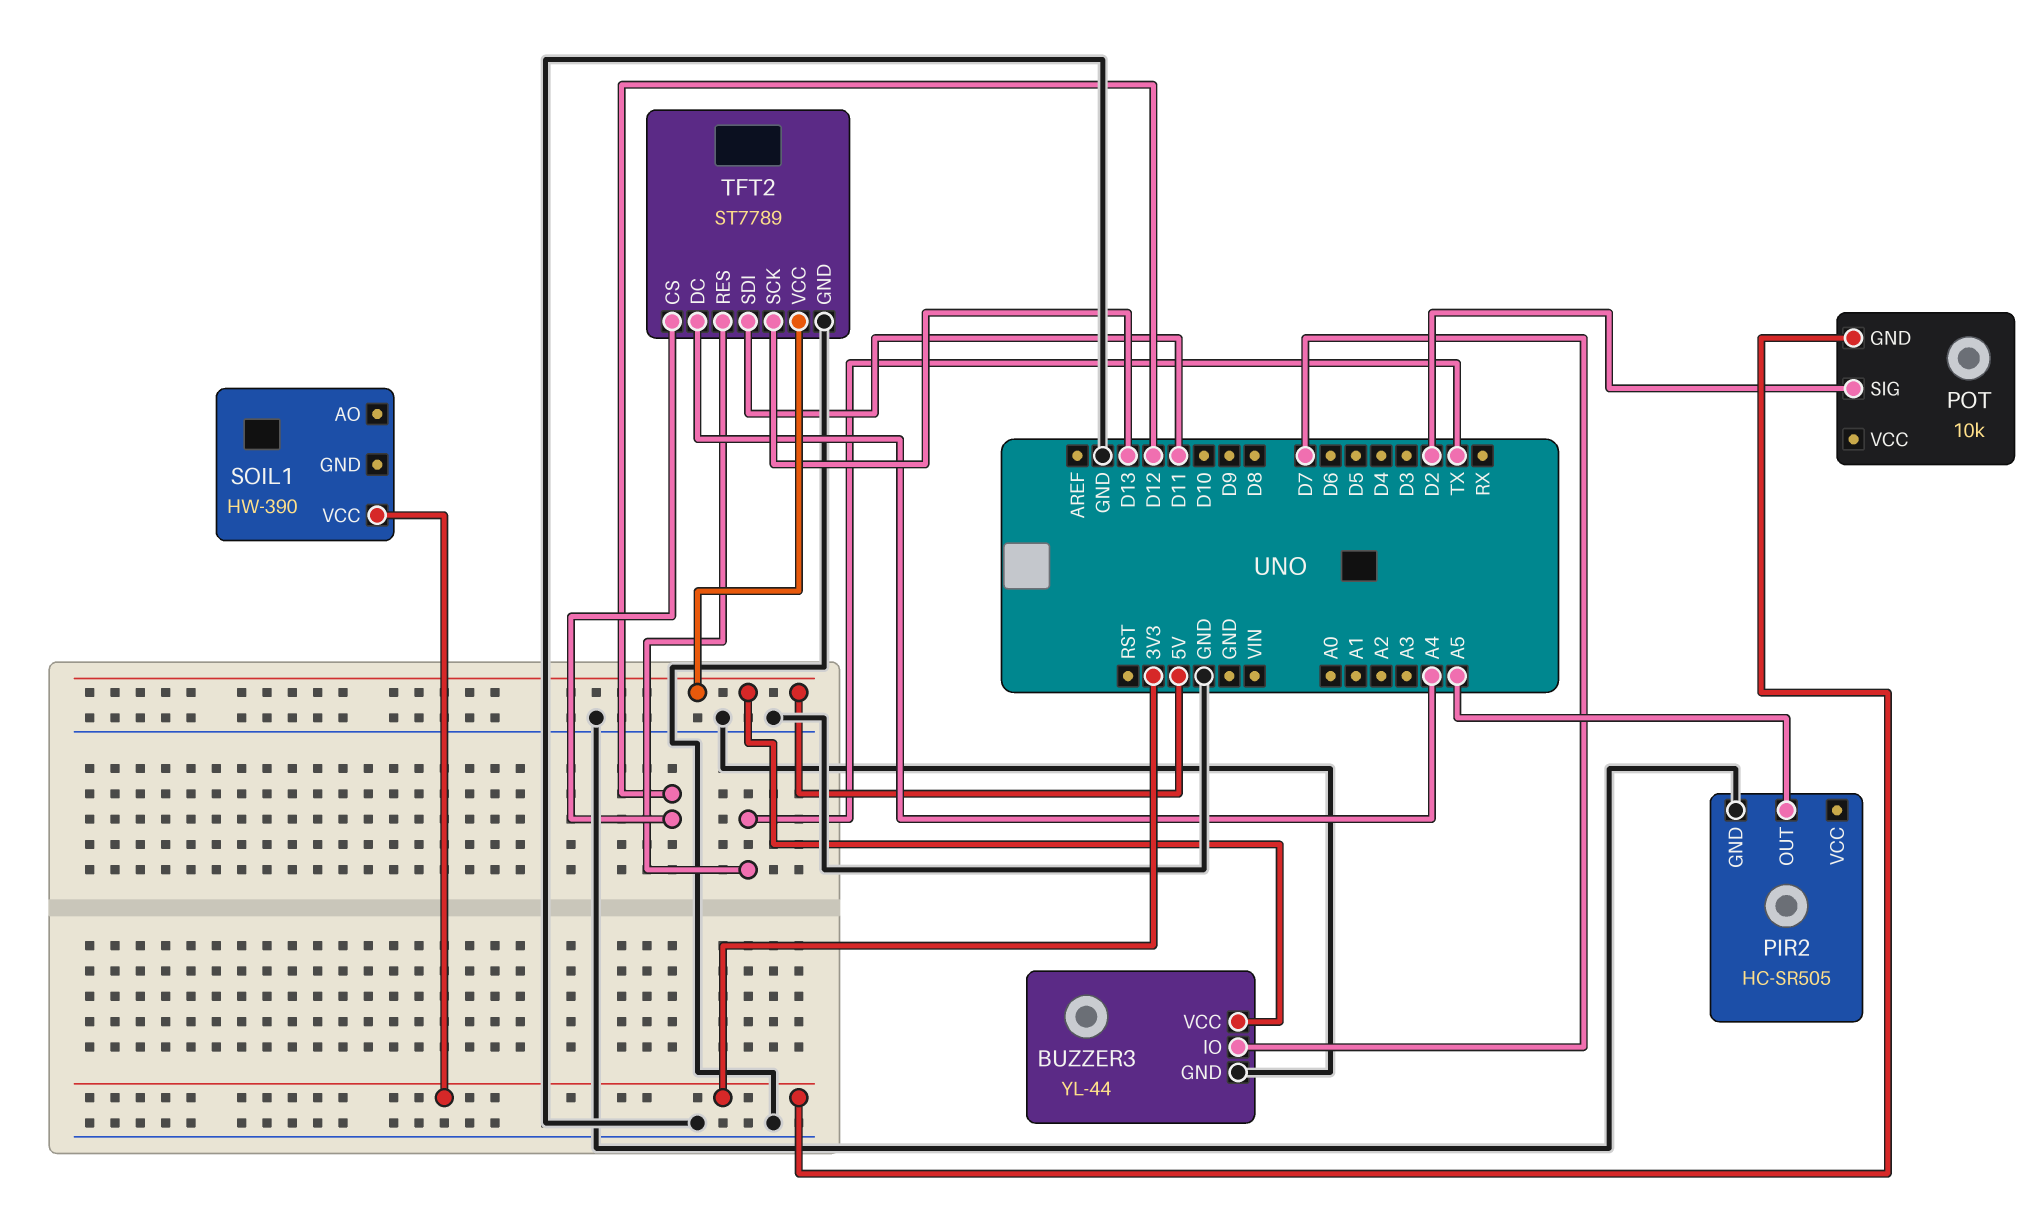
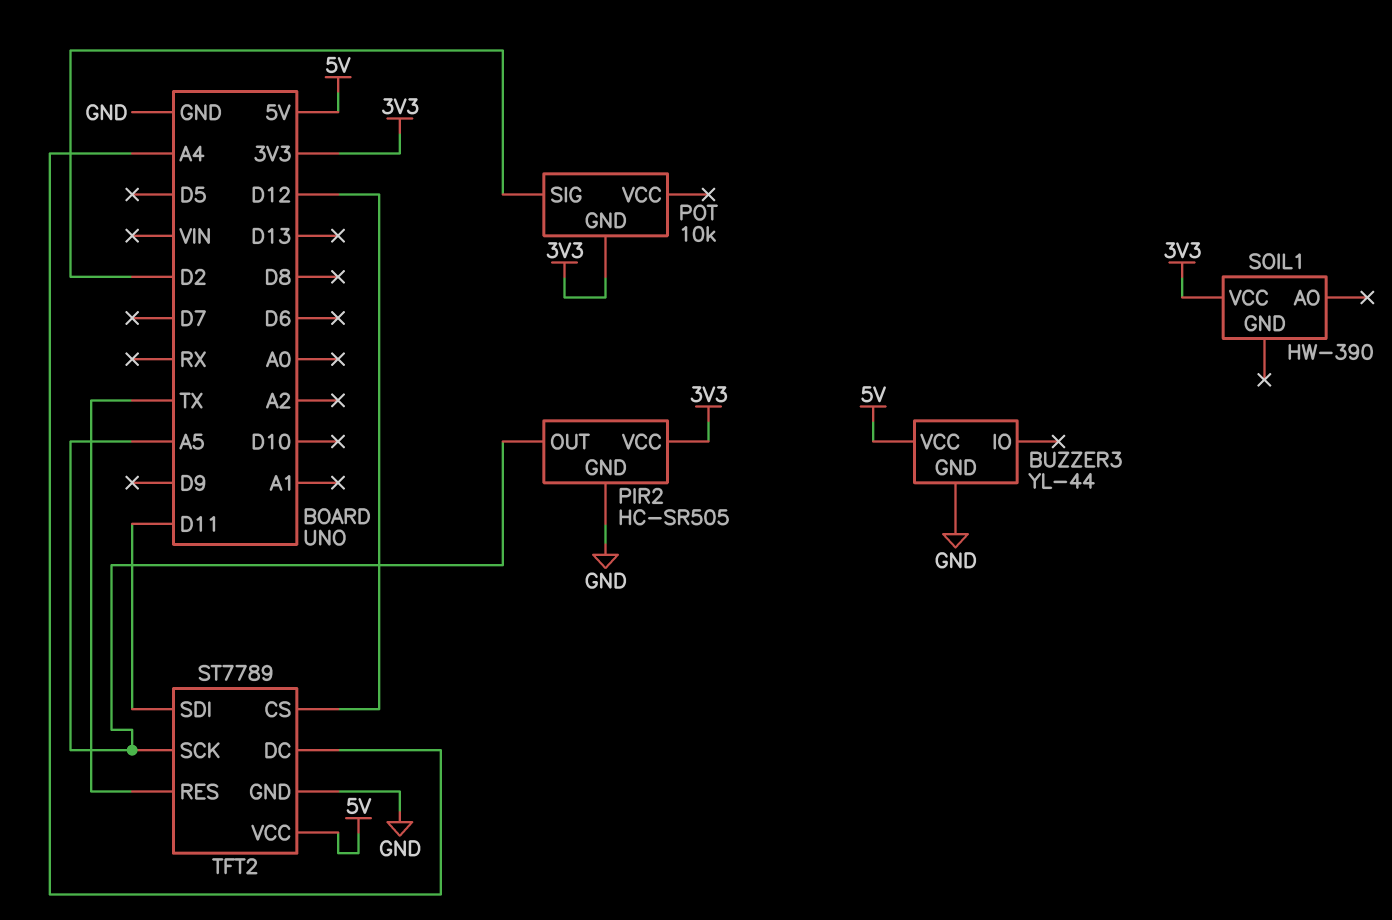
BUZZER3 pin IO: D7 -> none
PIR2 pin VCC: none -> 3V3
TFT2 pin SCK: D13 -> A5

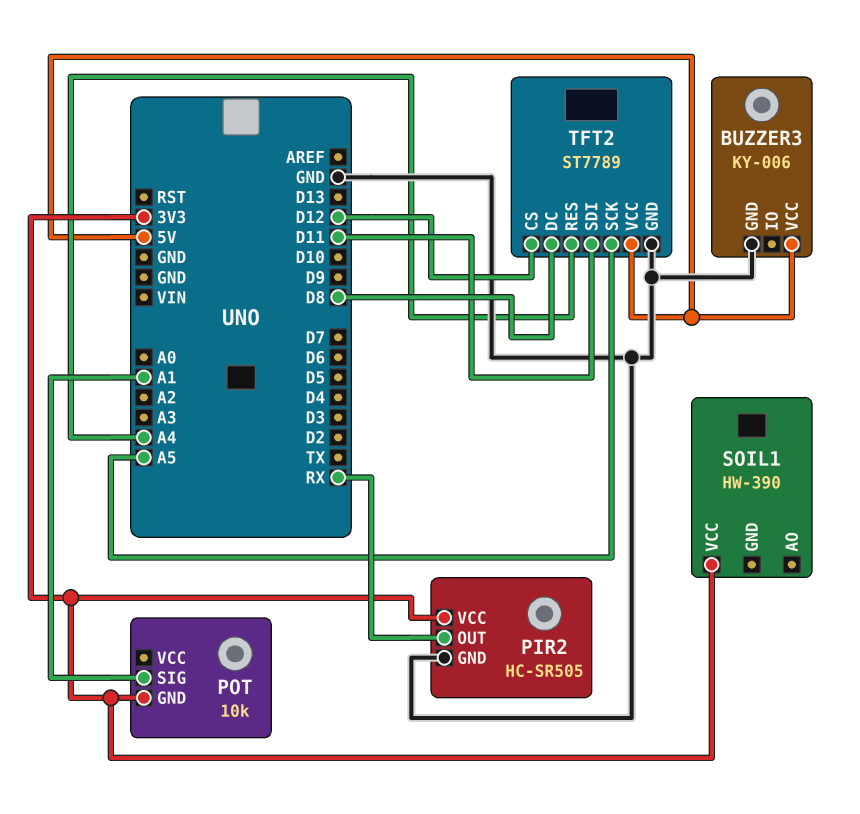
BUZZER3: YL-44 -> KY-006
PIR2 pin OUT: A5 -> RX
POT pin SIG: D2 -> A1
TFT2 pin DC: A4 -> D8
TFT2 pin RES: TX -> A4

